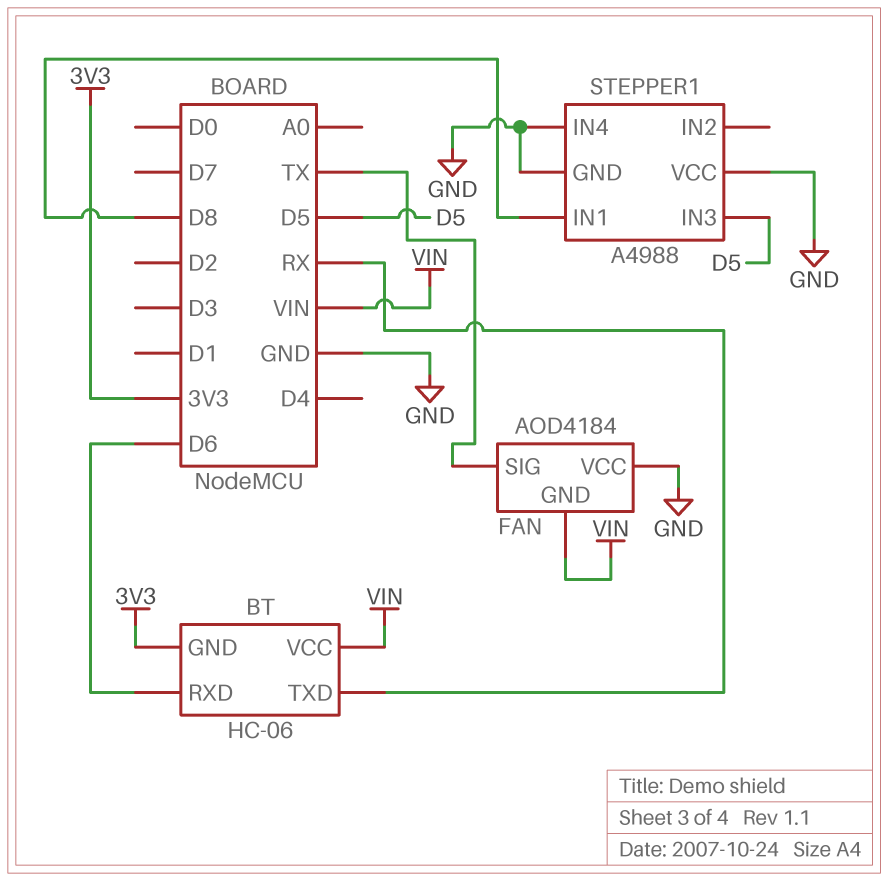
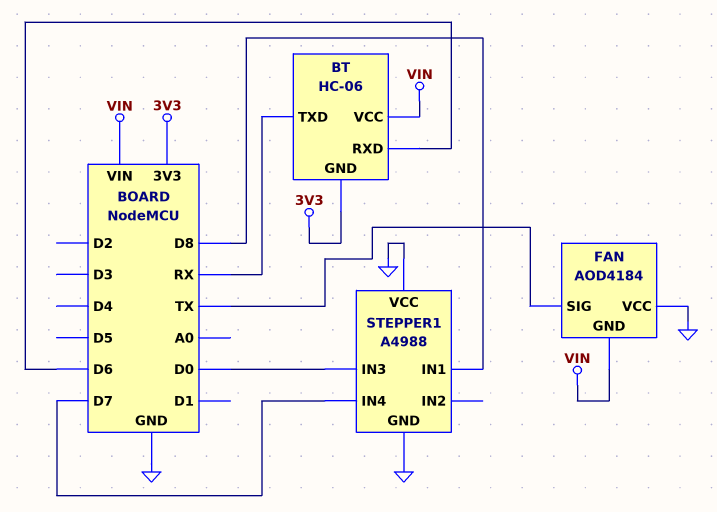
STEPPER1 pin IN3: D5 -> D0
STEPPER1 pin IN4: GND -> D7

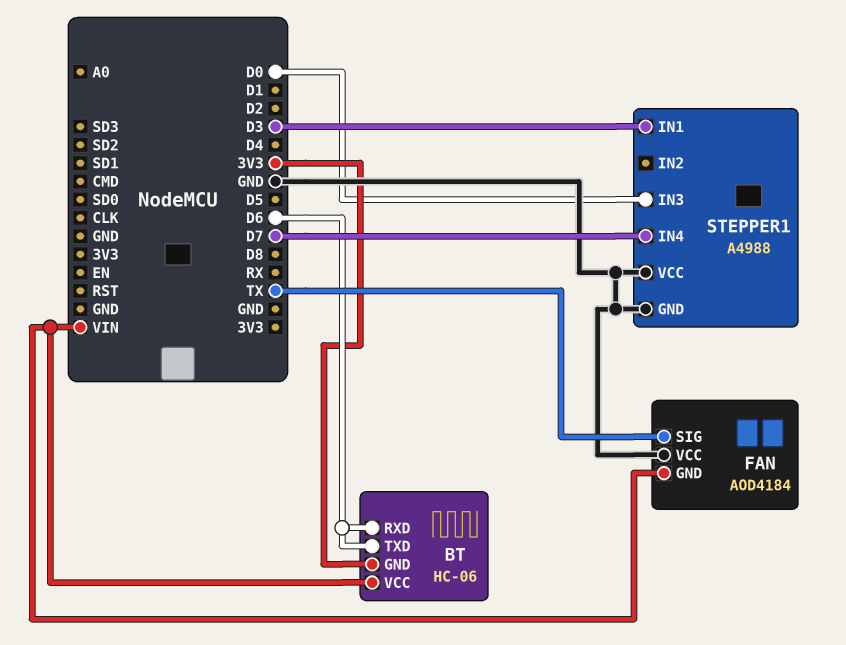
BT pin TXD: RX -> D6
STEPPER1 pin IN1: D8 -> D3

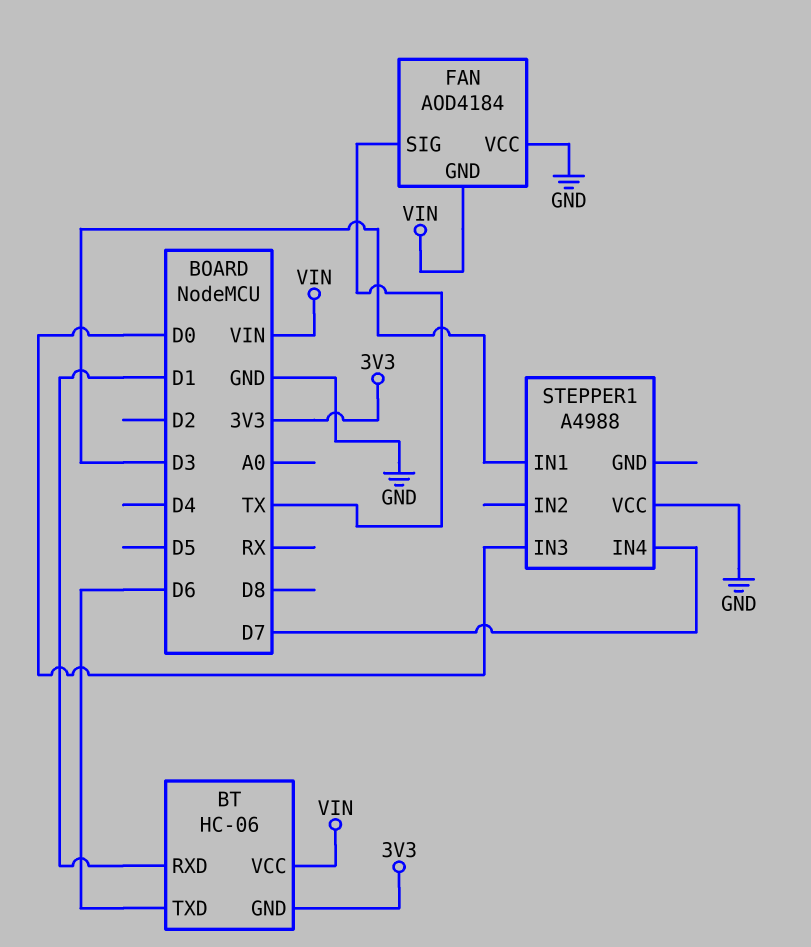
BT pin RXD: D6 -> D1
STEPPER1 pin GND: GND -> none

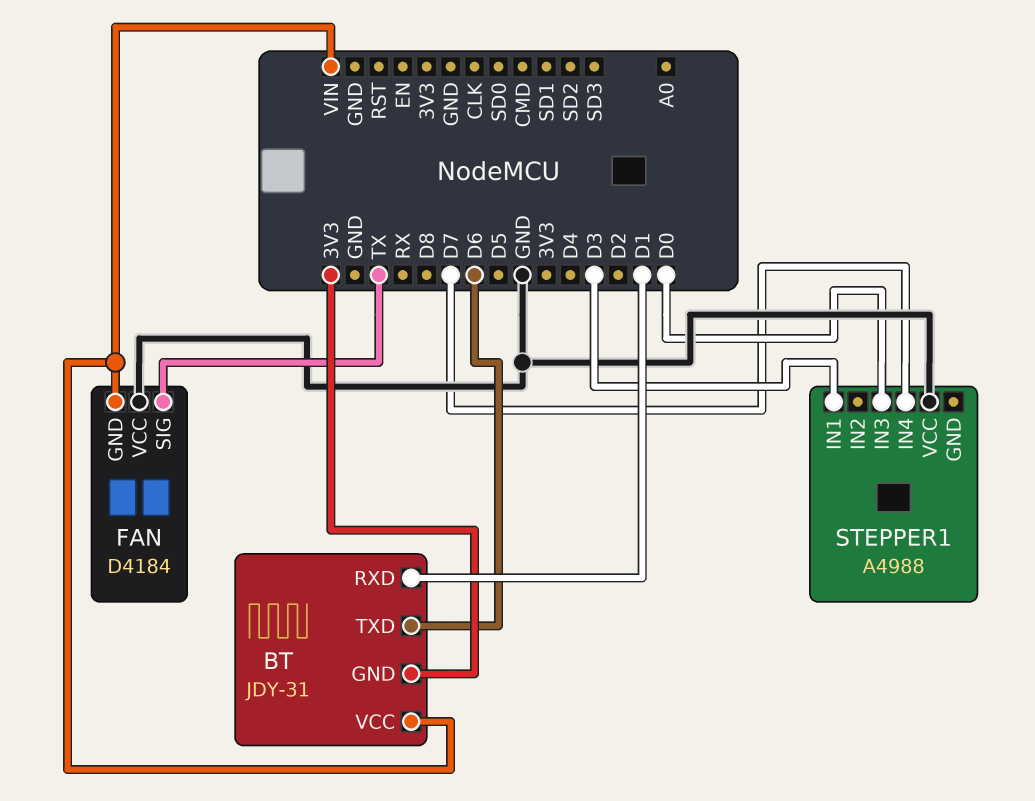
BT: HC-06 -> JDY-31
FAN: AOD4184 -> D4184

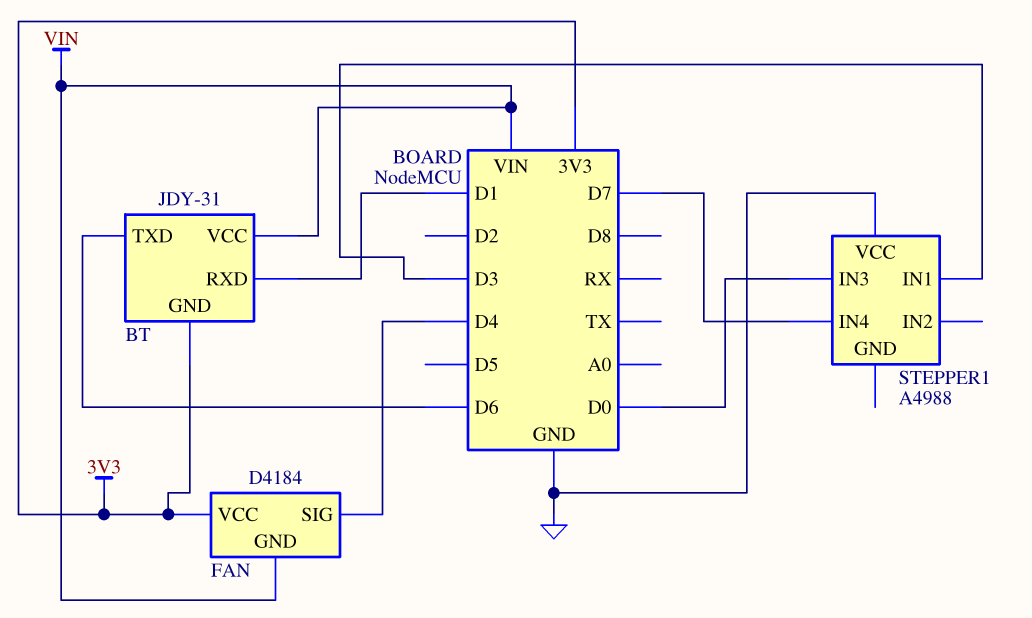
FAN pin SIG: TX -> D4
FAN pin VCC: GND -> 3V3

